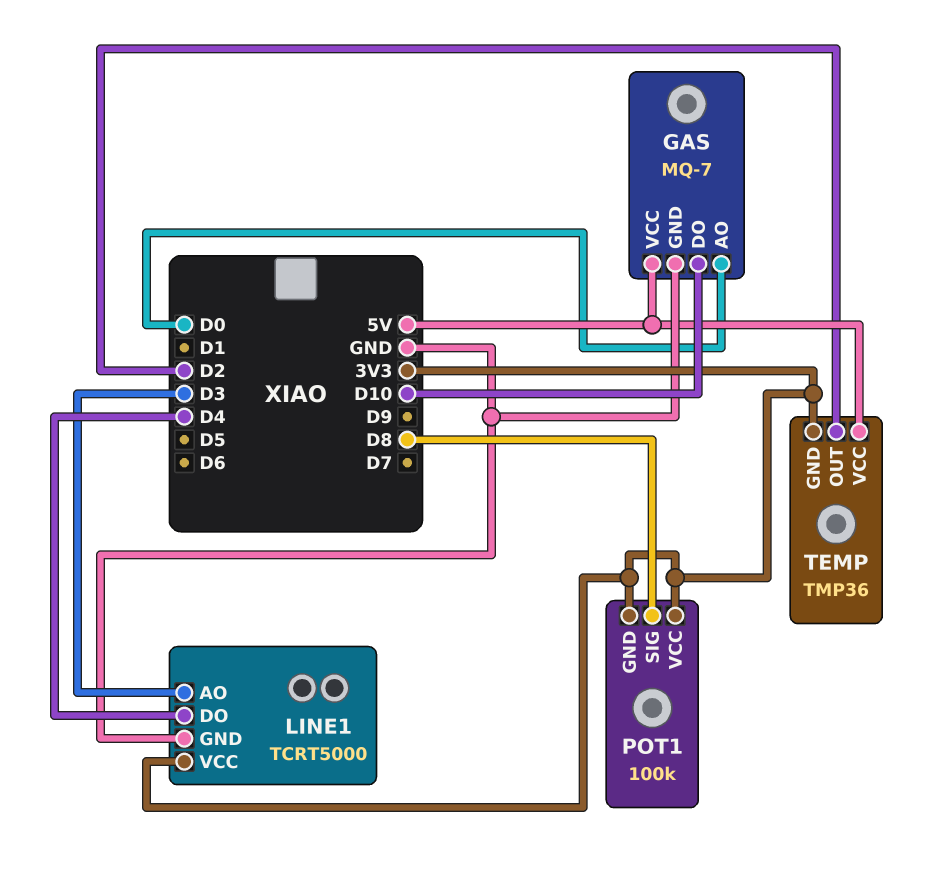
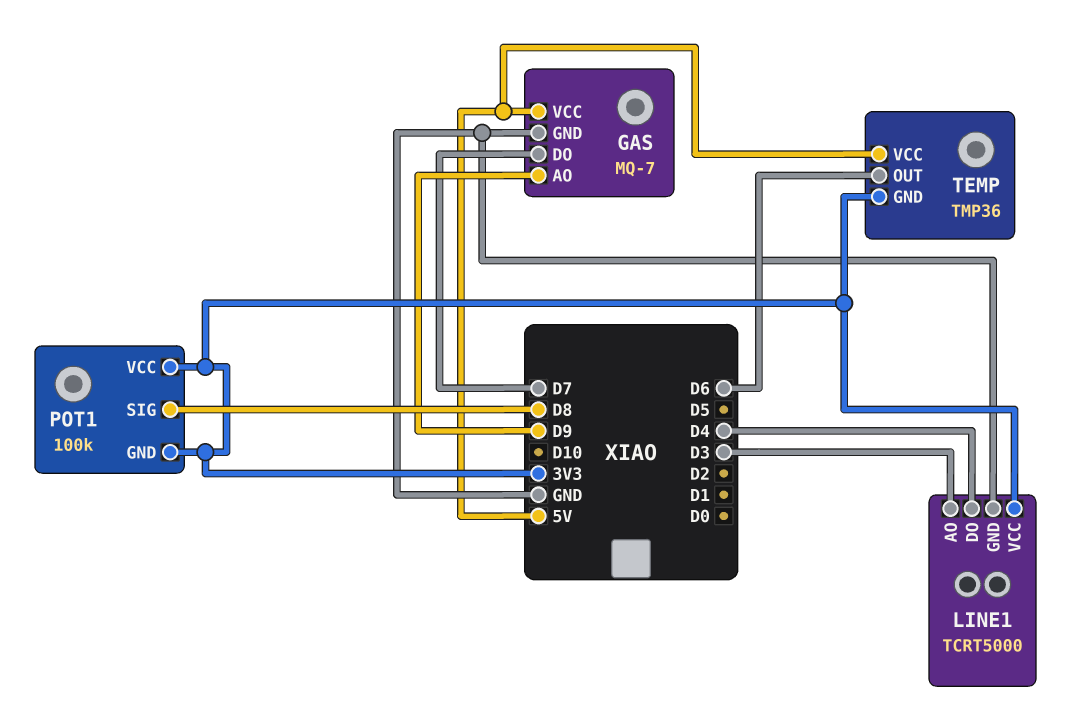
GAS pin AO: D0 -> D9
GAS pin DO: D10 -> D7
TEMP pin OUT: D2 -> D6

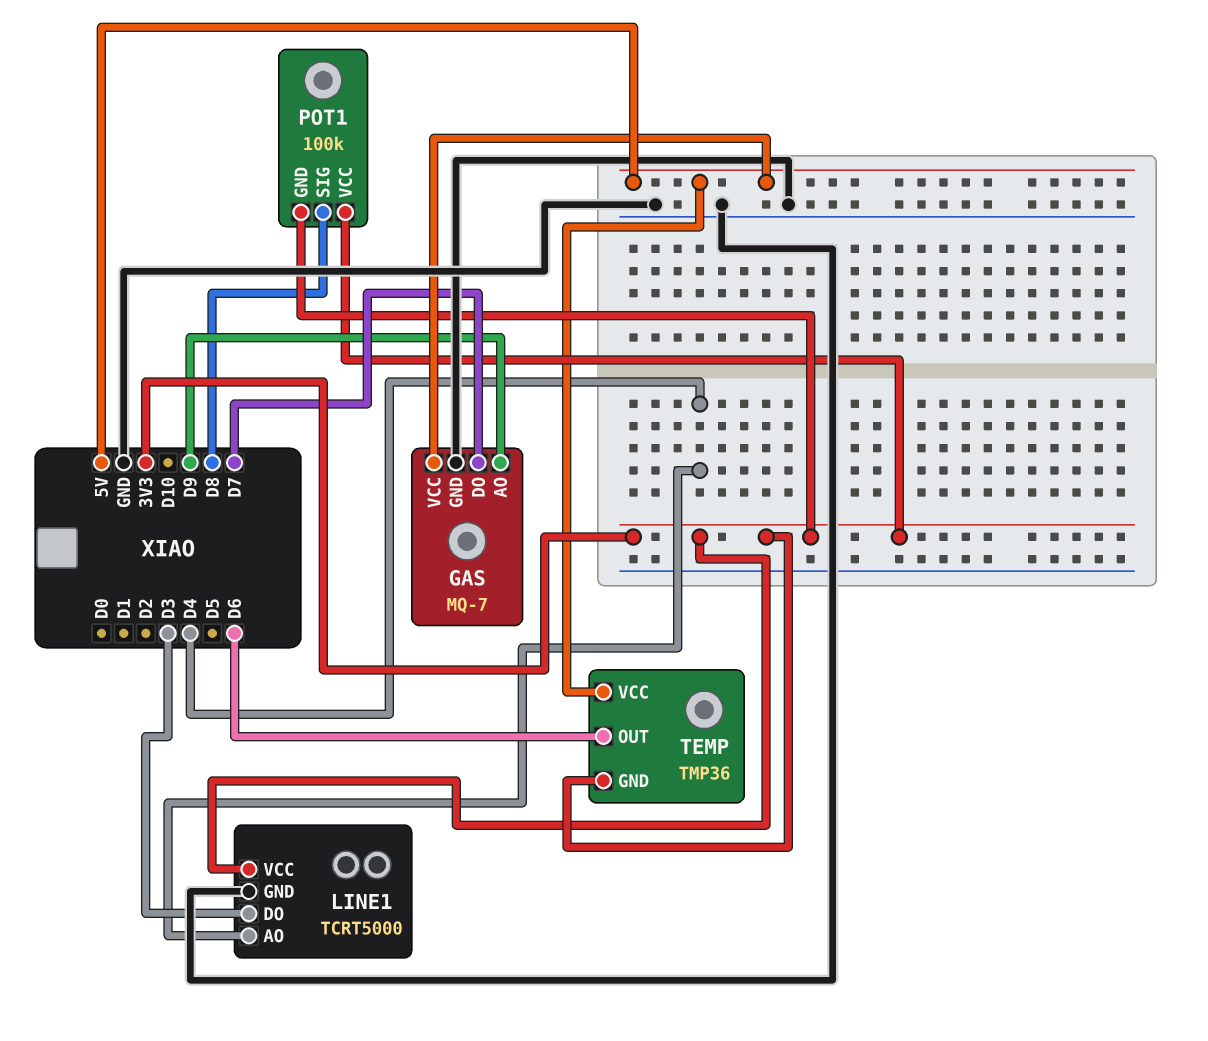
LINE1 pin AO: D3 -> D4
LINE1 pin DO: D4 -> D3

